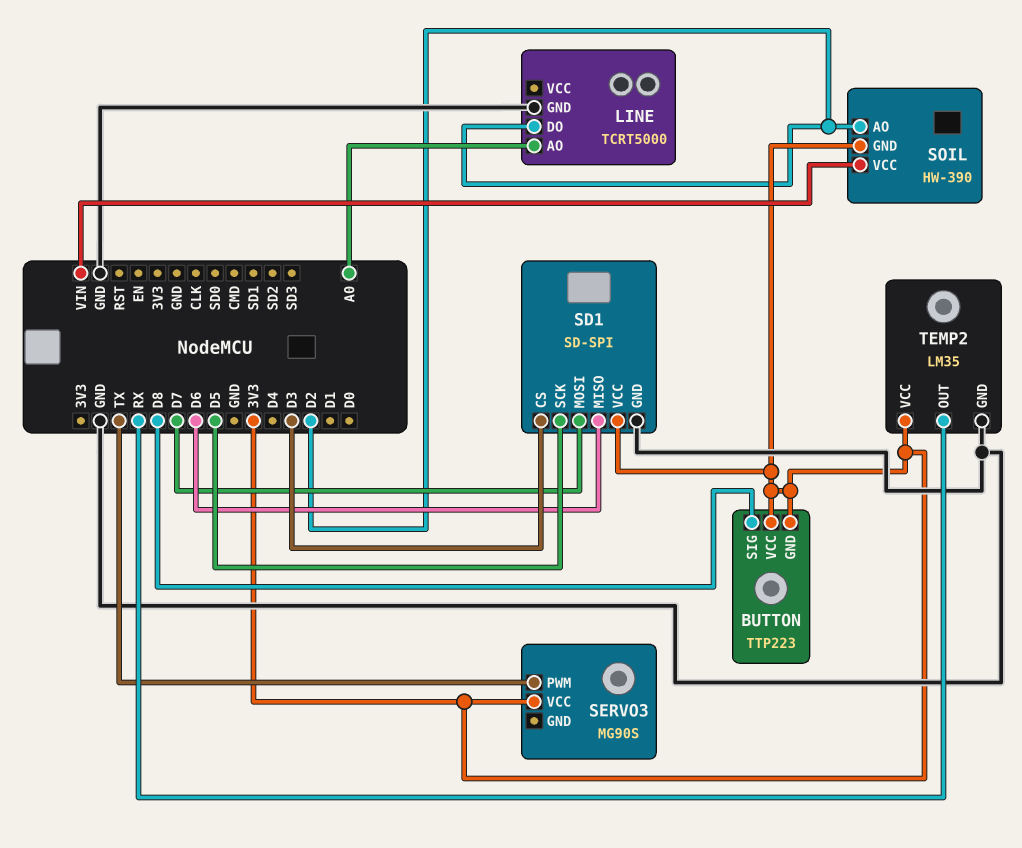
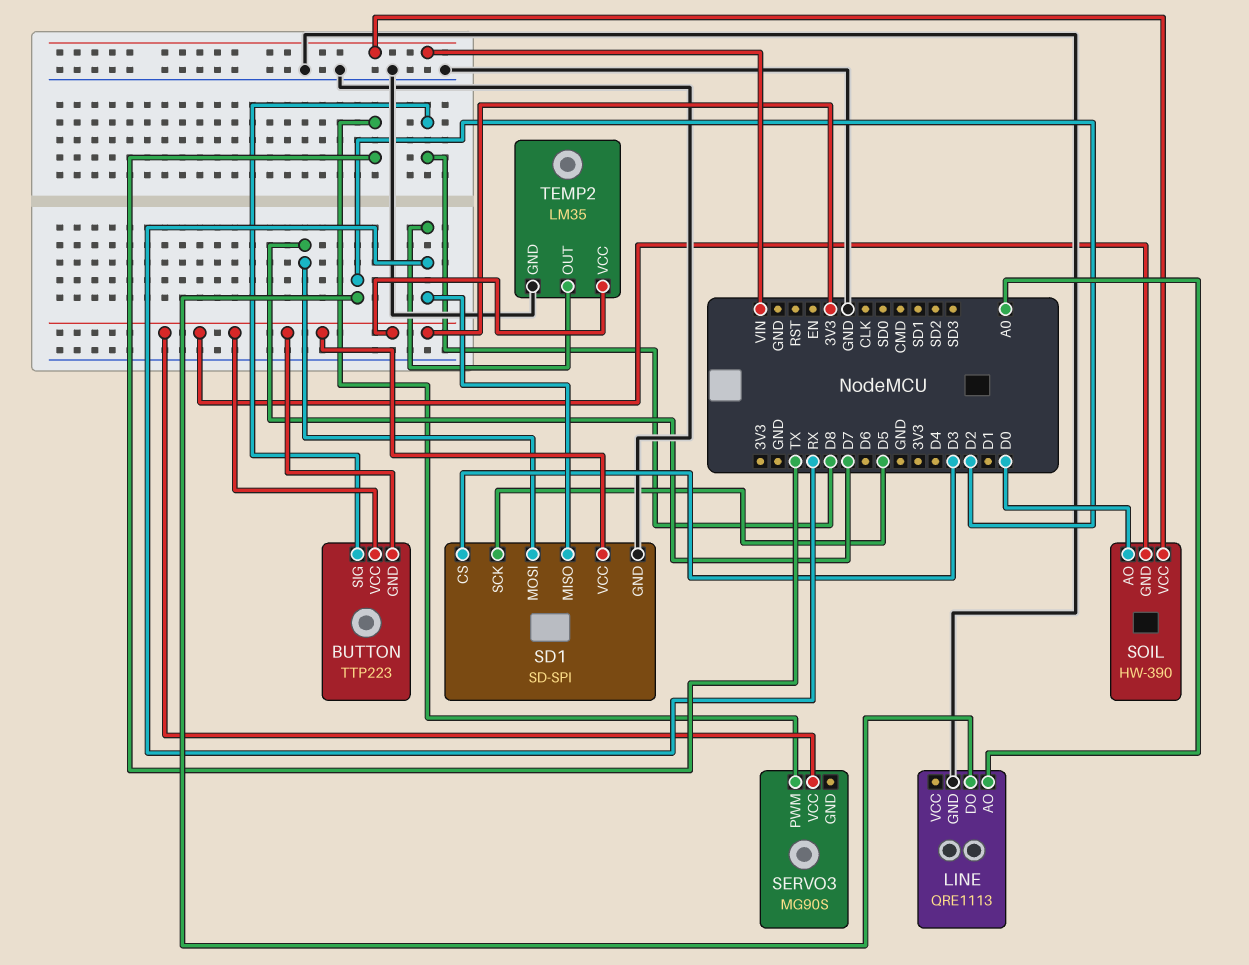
LINE: TCRT5000 -> QRE1113
SD1 pin MISO: D6 -> RX
SOIL pin AO: D2 -> D0

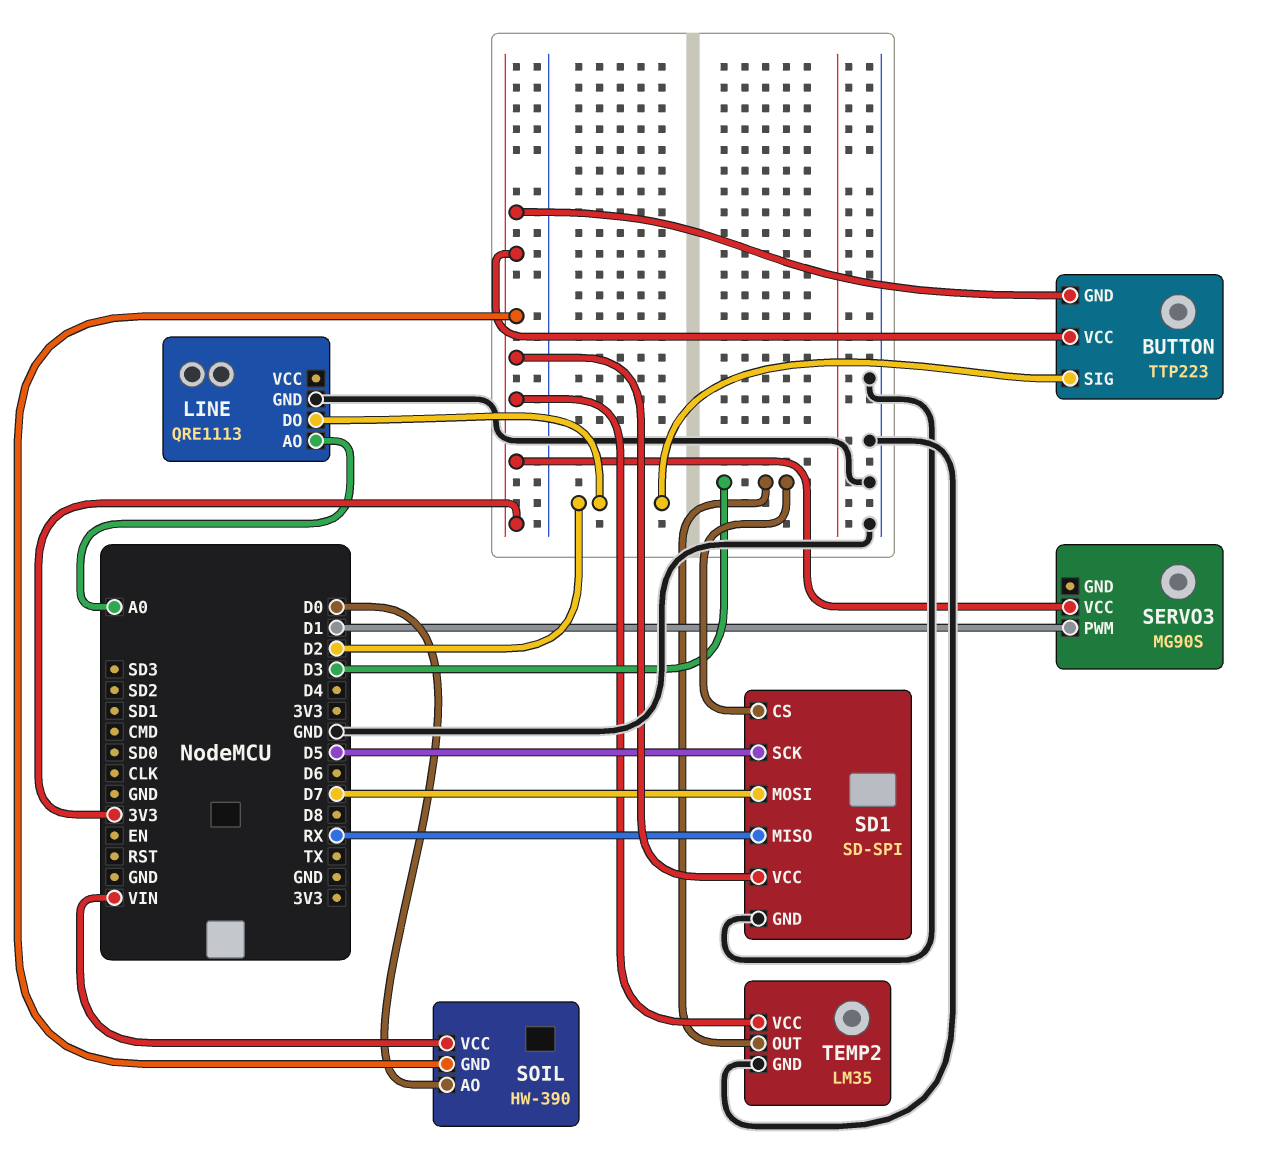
BUTTON pin SIG: D8 -> D2
SERVO3 pin PWM: TX -> D1
TEMP2 pin OUT: RX -> D3

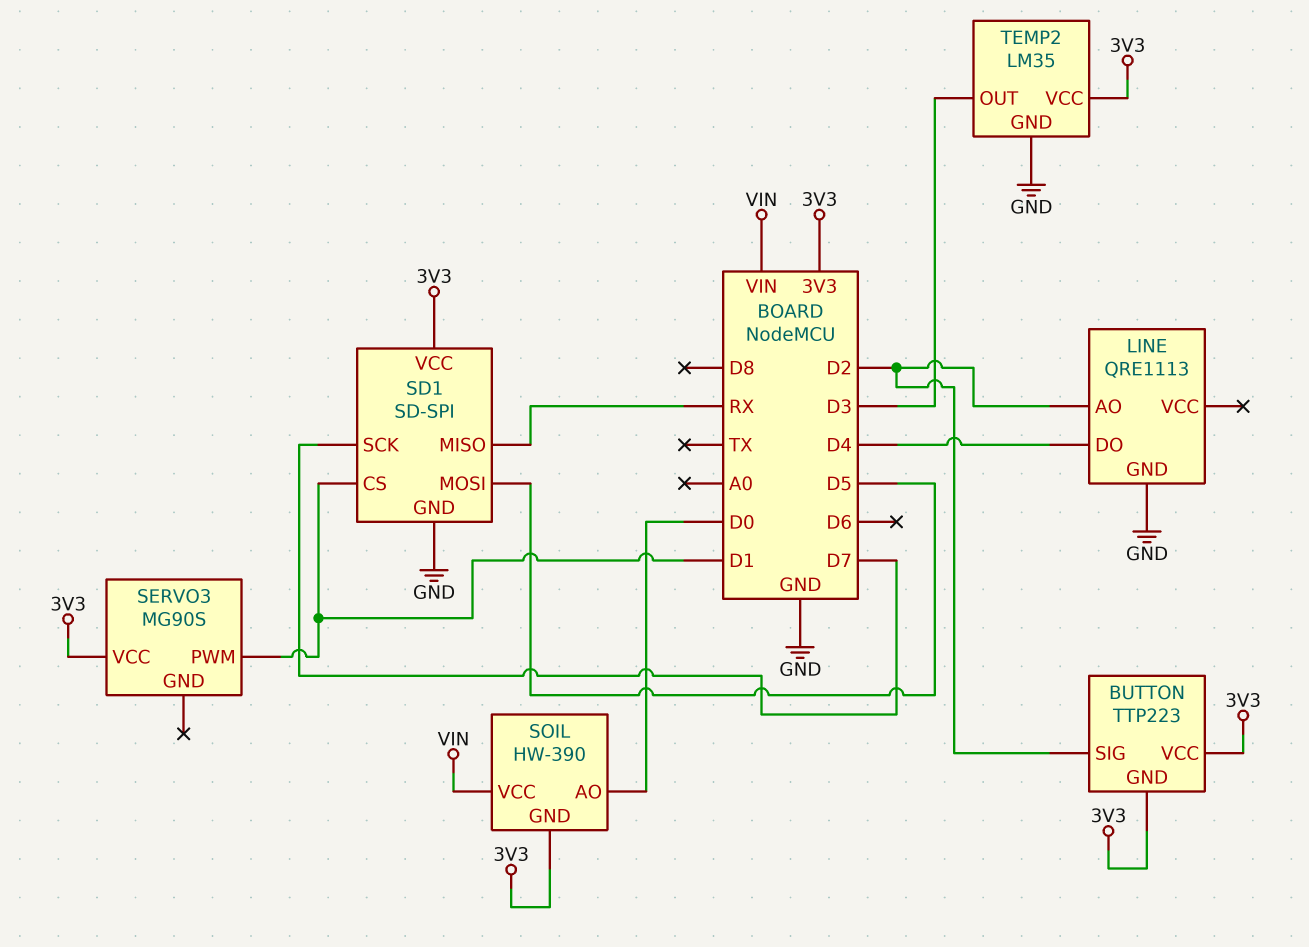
LINE pin AO: A0 -> D2
LINE pin DO: D2 -> D4
SD1 pin CS: D3 -> D1
SD1 pin MOSI: D7 -> D5
SD1 pin SCK: D5 -> D7

